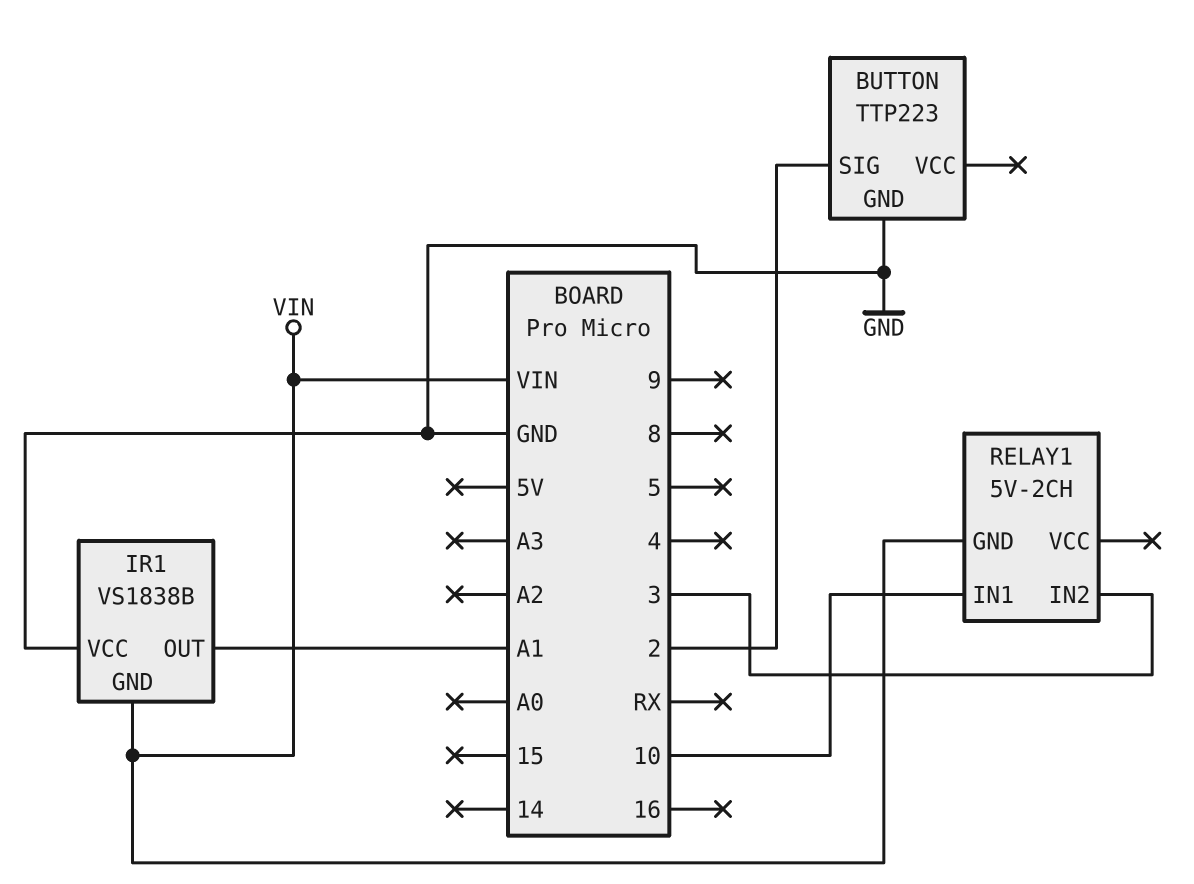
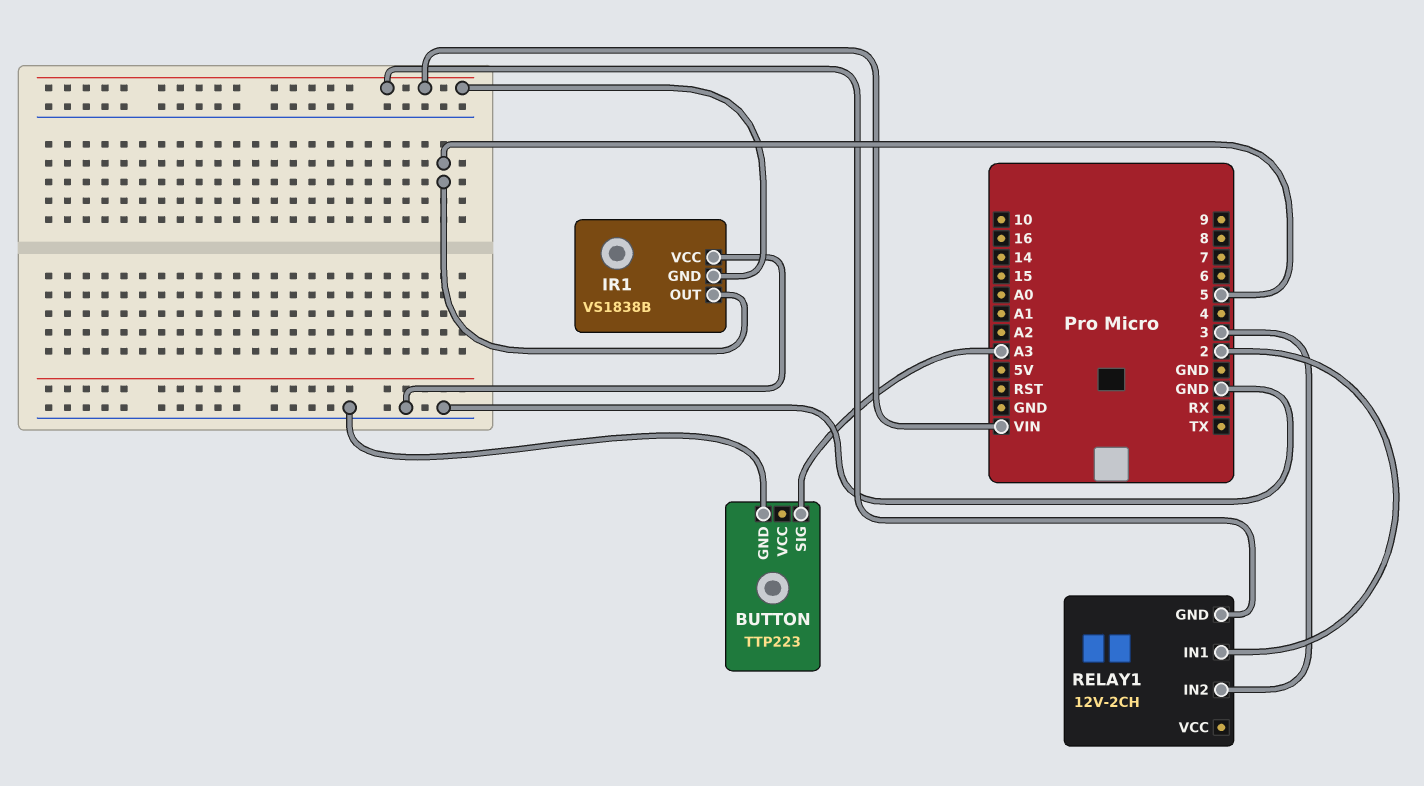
BUTTON pin SIG: 2 -> A3
IR1 pin OUT: A1 -> 5
RELAY1: 5V-2CH -> 12V-2CH
RELAY1 pin IN1: 10 -> 2

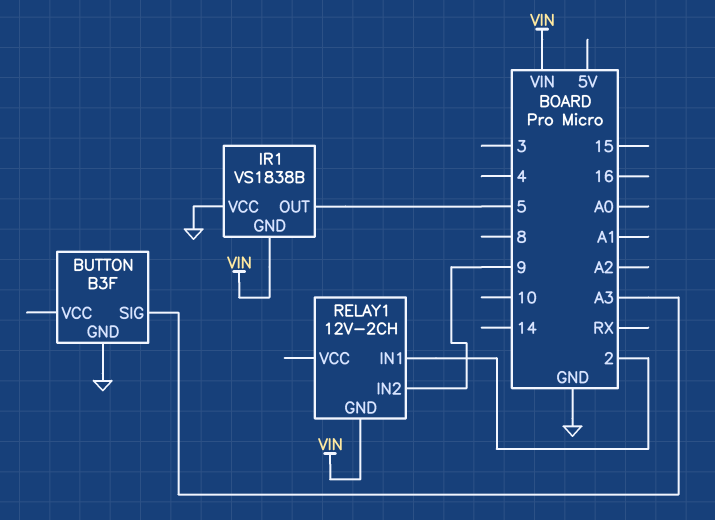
BUTTON: TTP223 -> B3F
RELAY1 pin IN2: 3 -> 9

